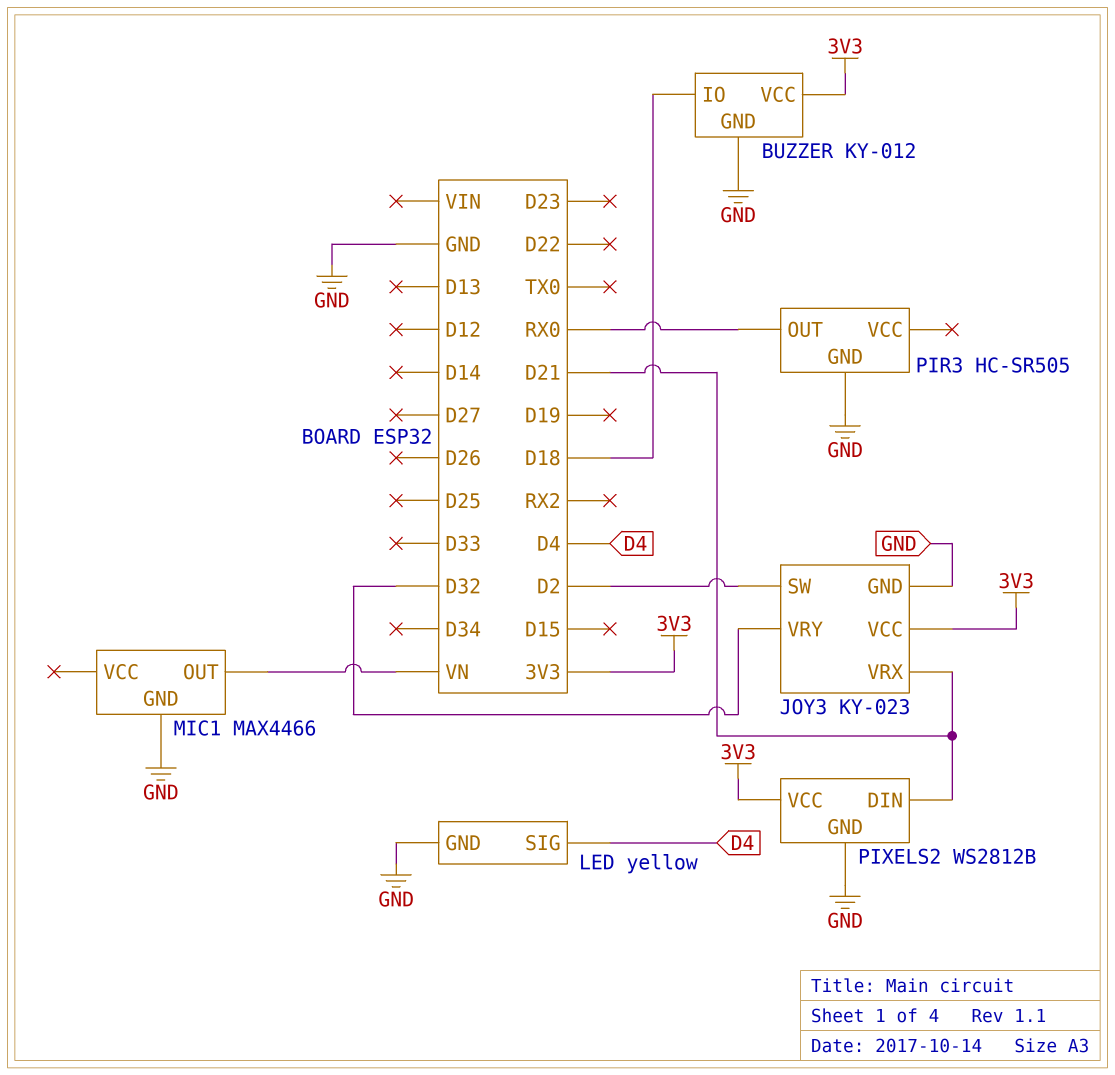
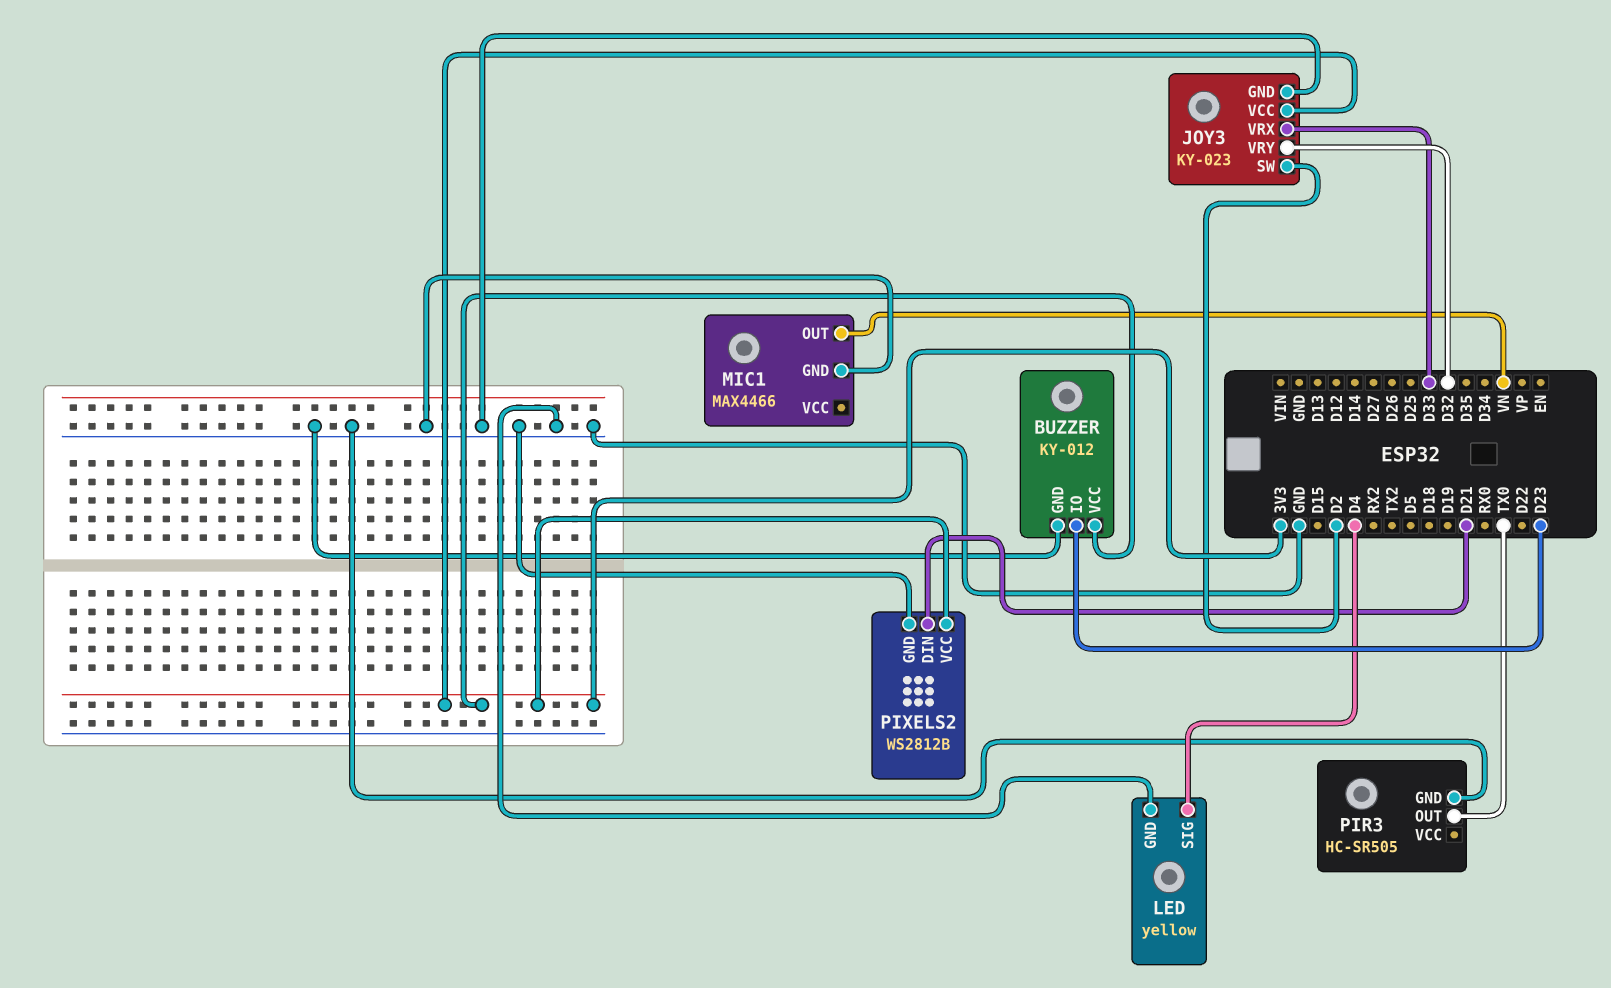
BUZZER pin IO: D18 -> D23
JOY3 pin VRX: D21 -> D33
PIR3 pin OUT: RX0 -> TX0

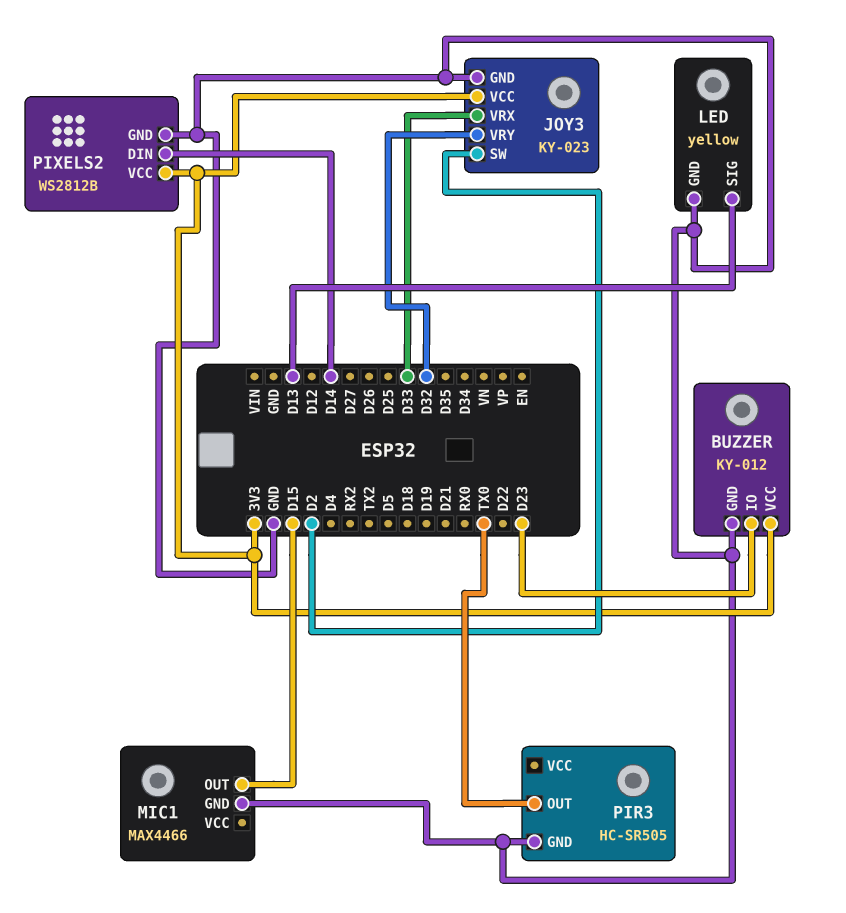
LED pin SIG: D4 -> D13
MIC1 pin OUT: VN -> D15
PIXELS2 pin DIN: D21 -> D14

